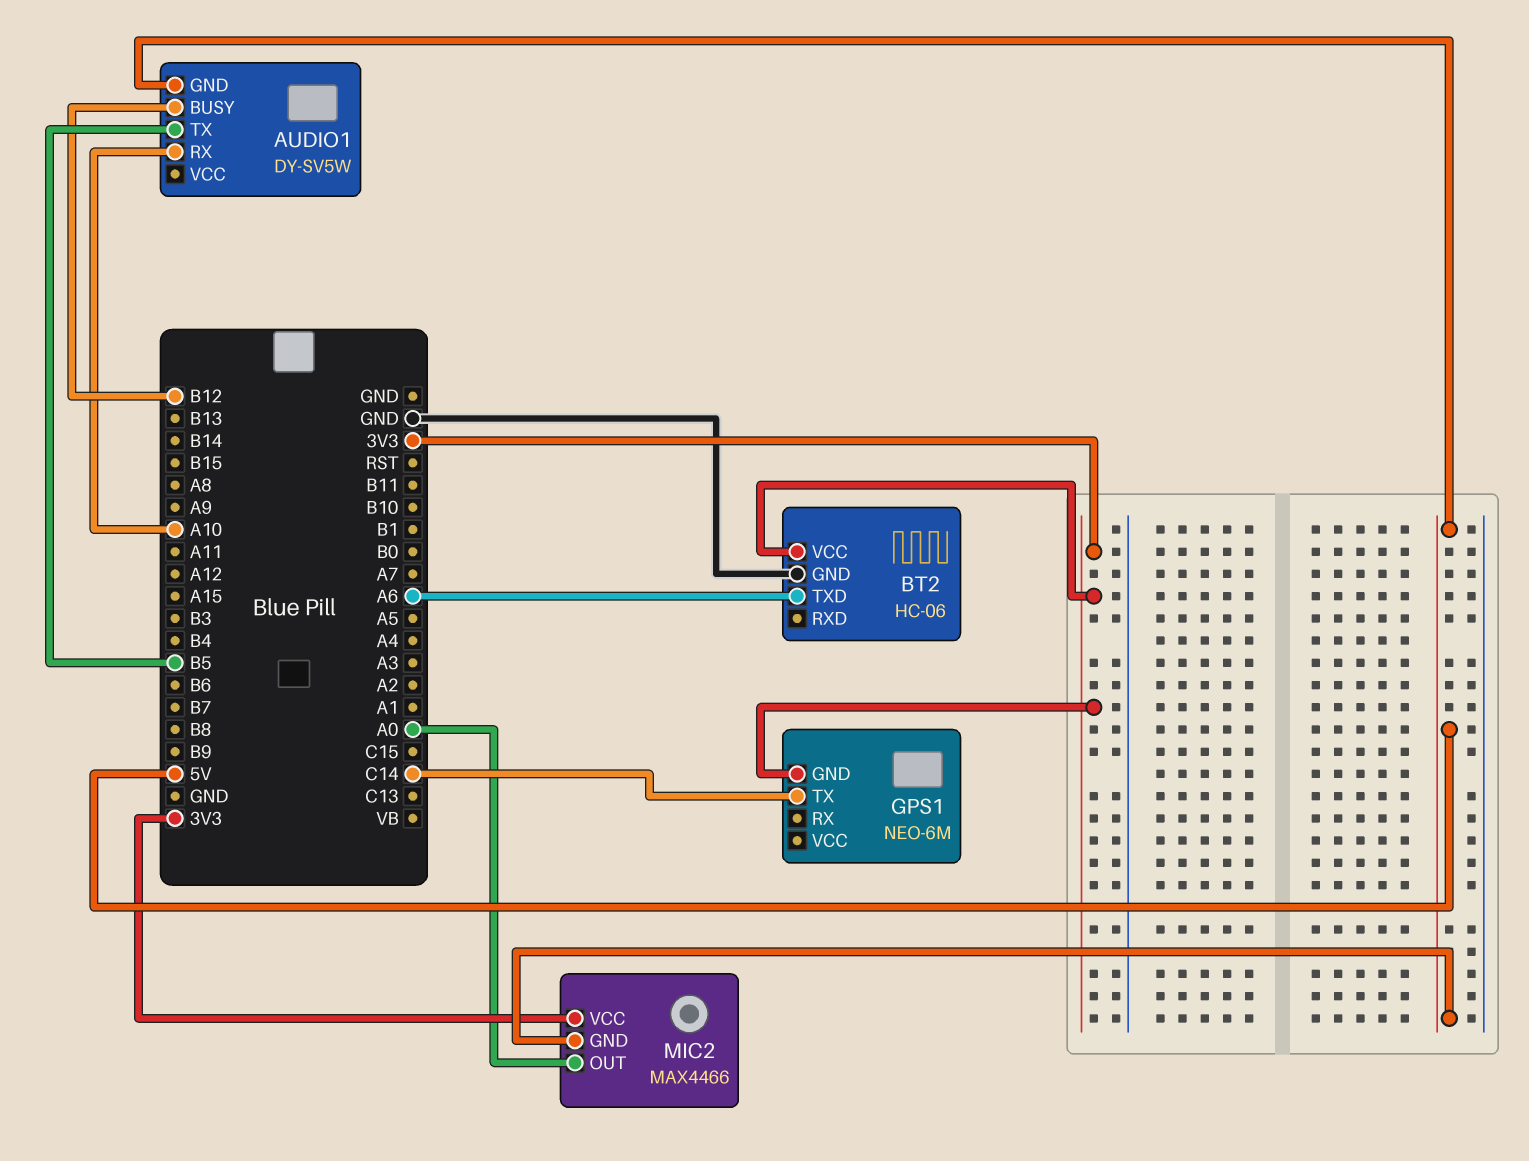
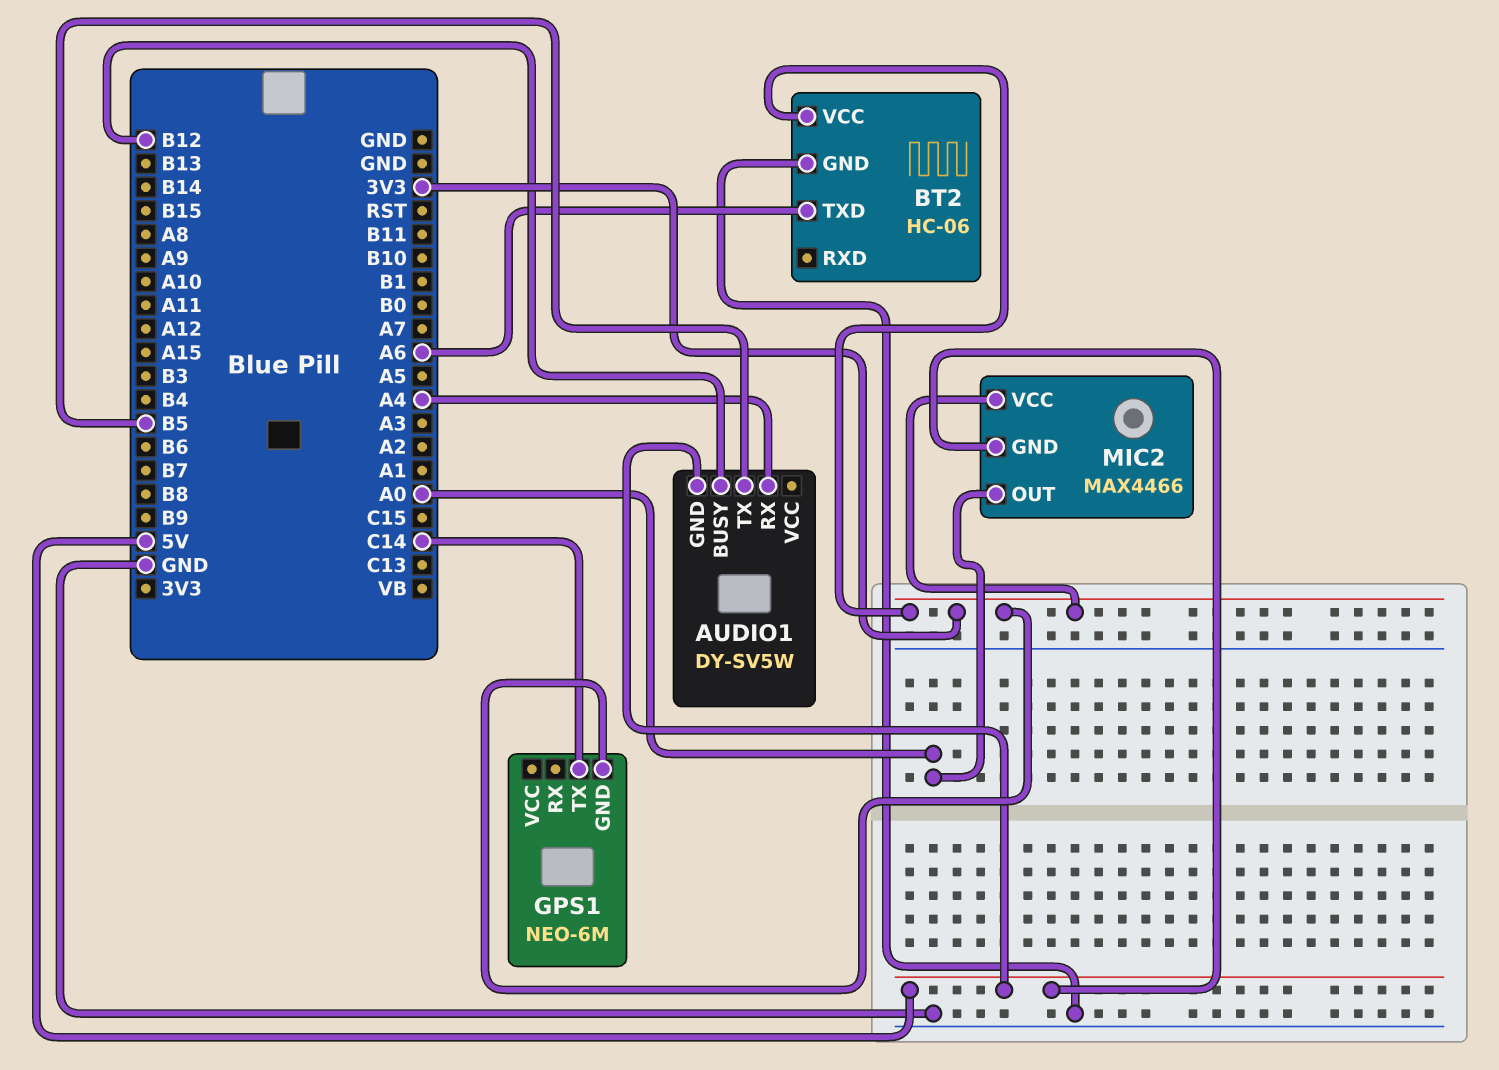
AUDIO1 pin RX: A10 -> A4

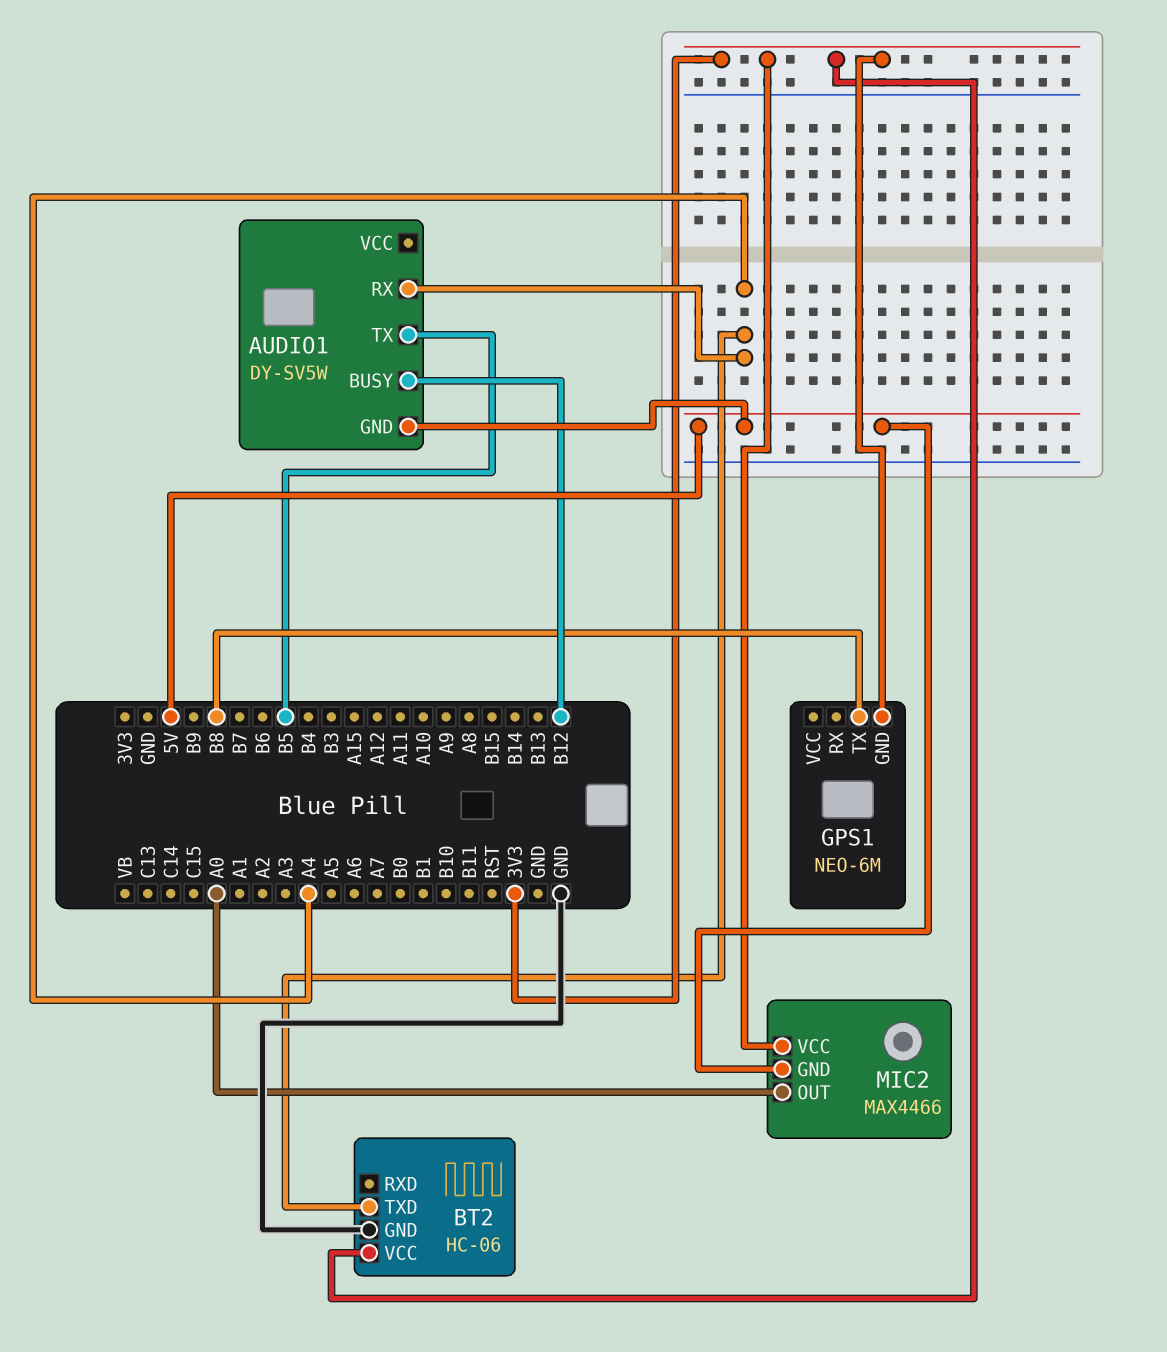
BT2 pin TXD: A6 -> A4
GPS1 pin TX: C14 -> B8

